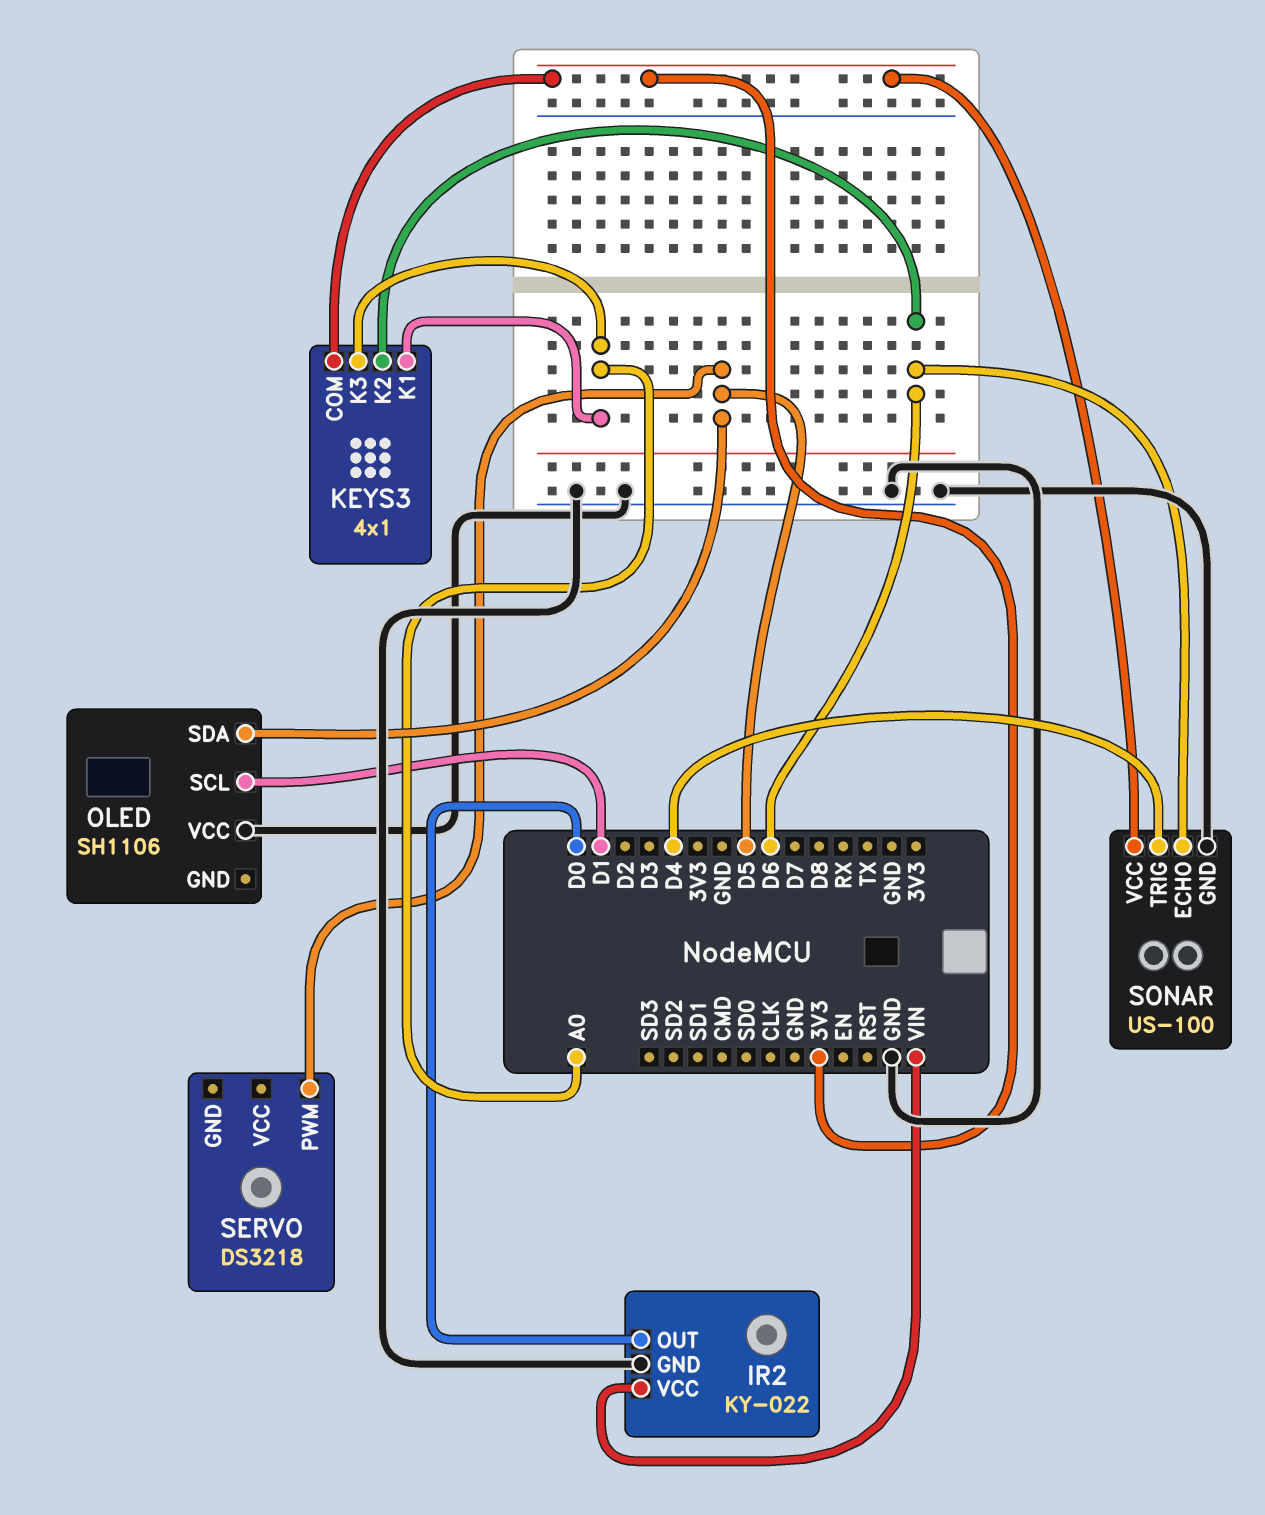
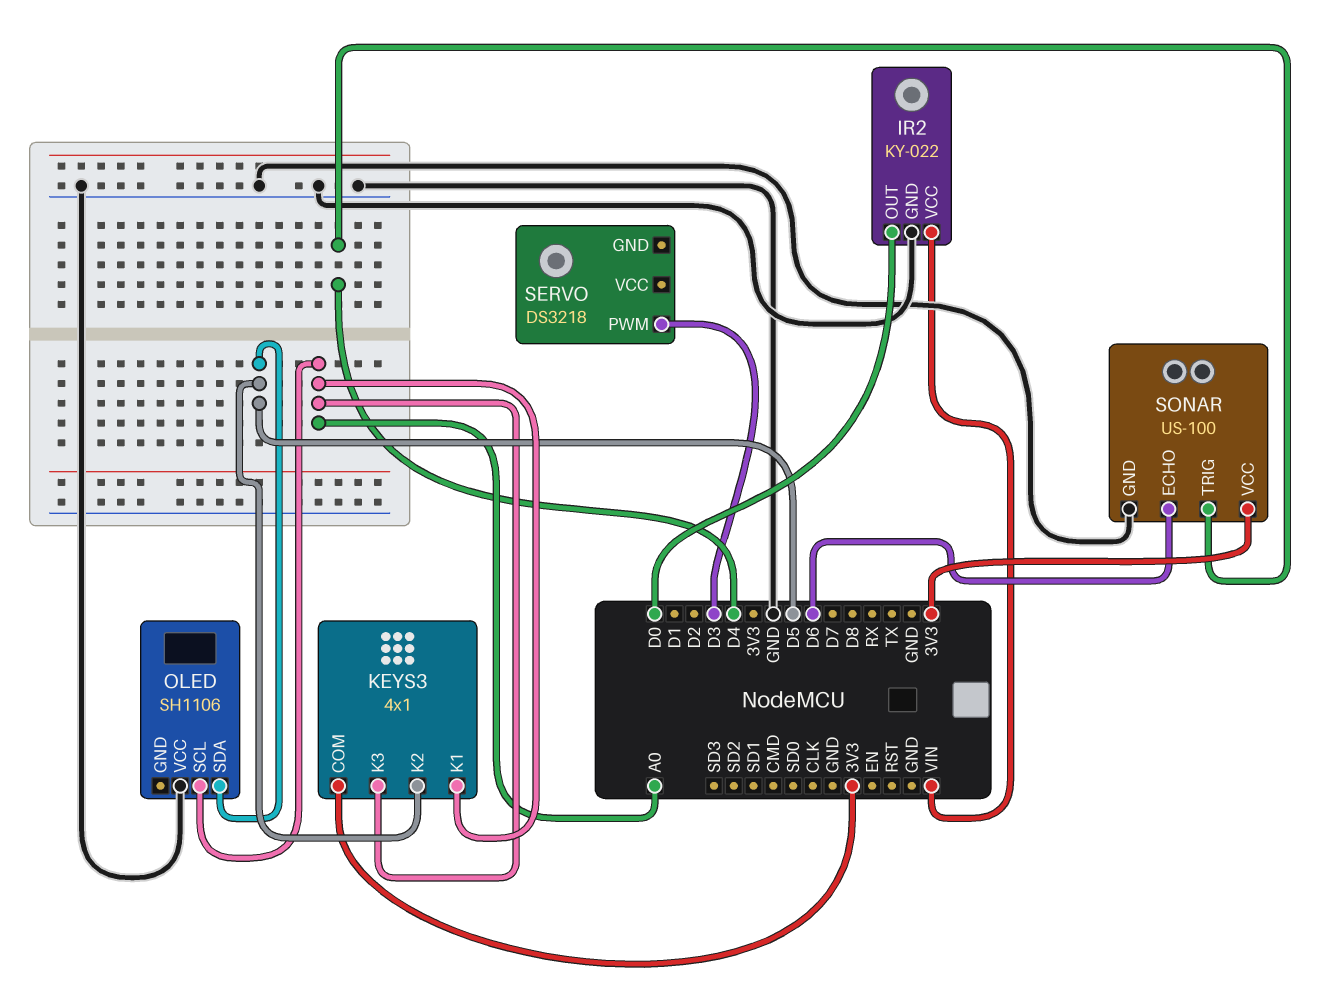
KEYS3 pin K2: D6 -> D5
OLED pin SCL: D1 -> A0
SERVO pin PWM: D5 -> D3

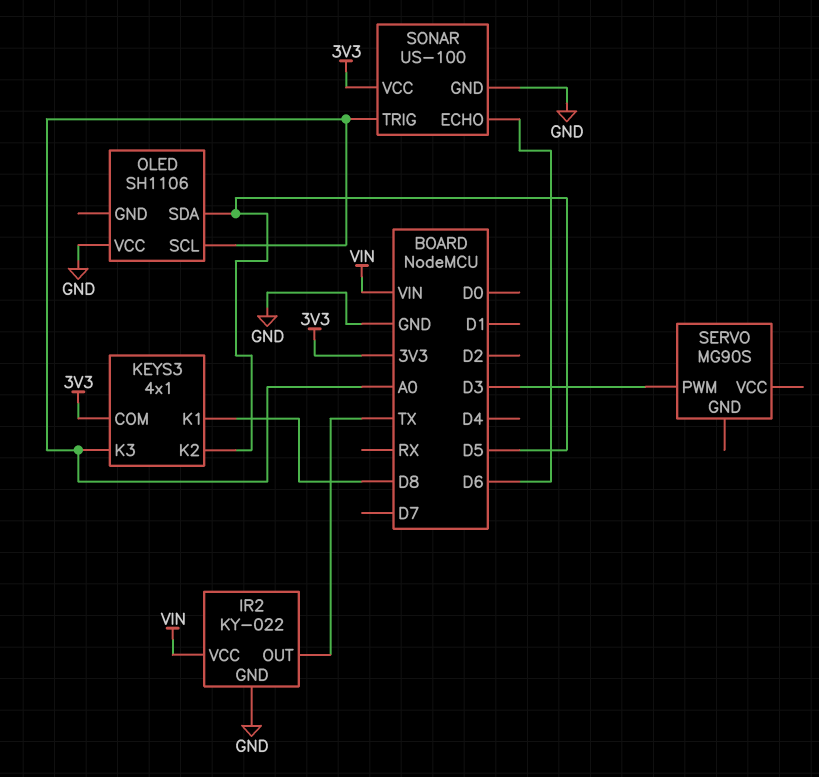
IR2 pin OUT: D0 -> TX
KEYS3 pin K1: A0 -> D8
SERVO: DS3218 -> MG90S
SONAR pin TRIG: D4 -> A0

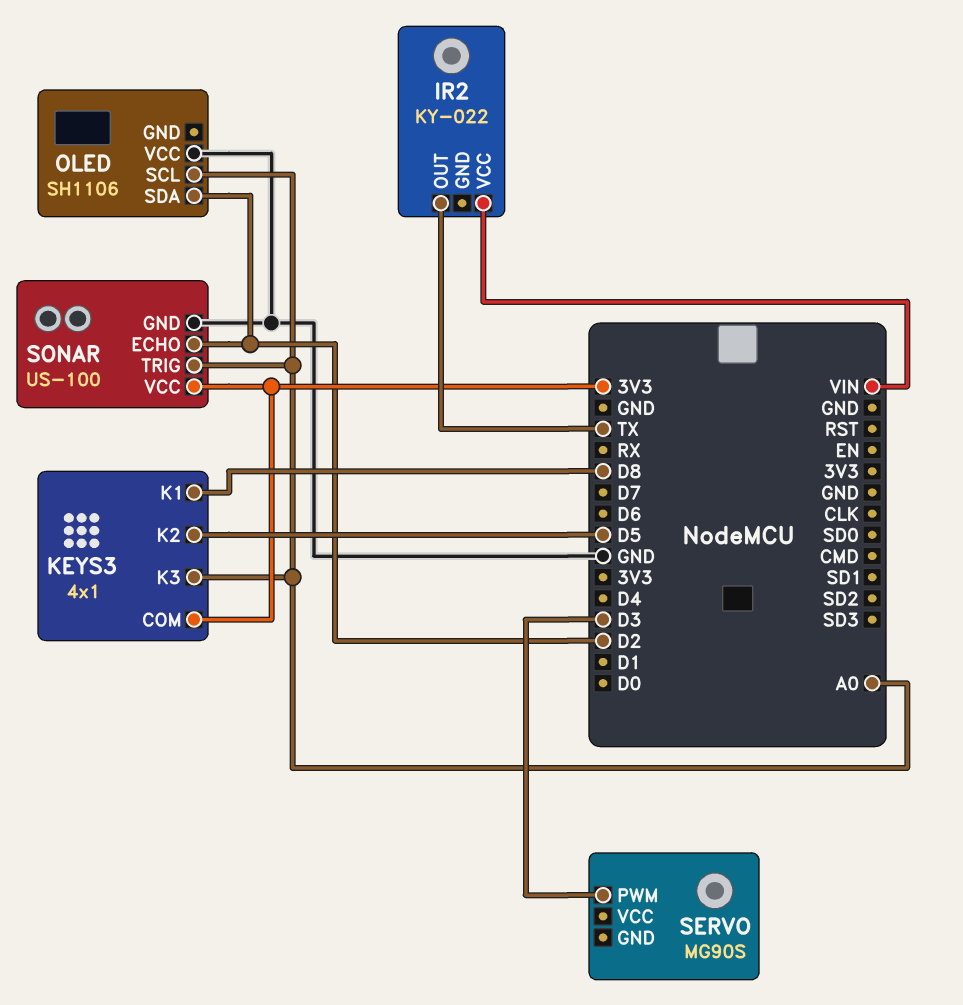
IR2 pin GND: GND -> none
OLED pin SDA: D5 -> D2
SONAR pin ECHO: D6 -> D2

